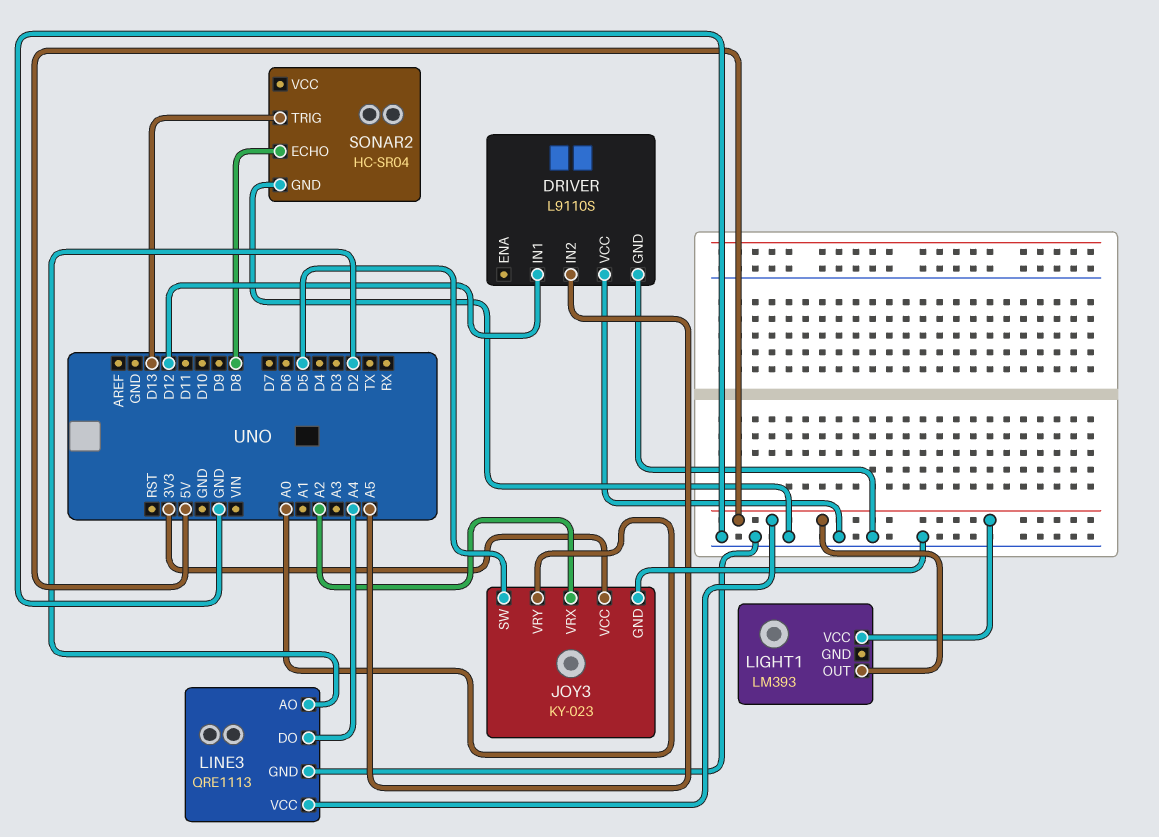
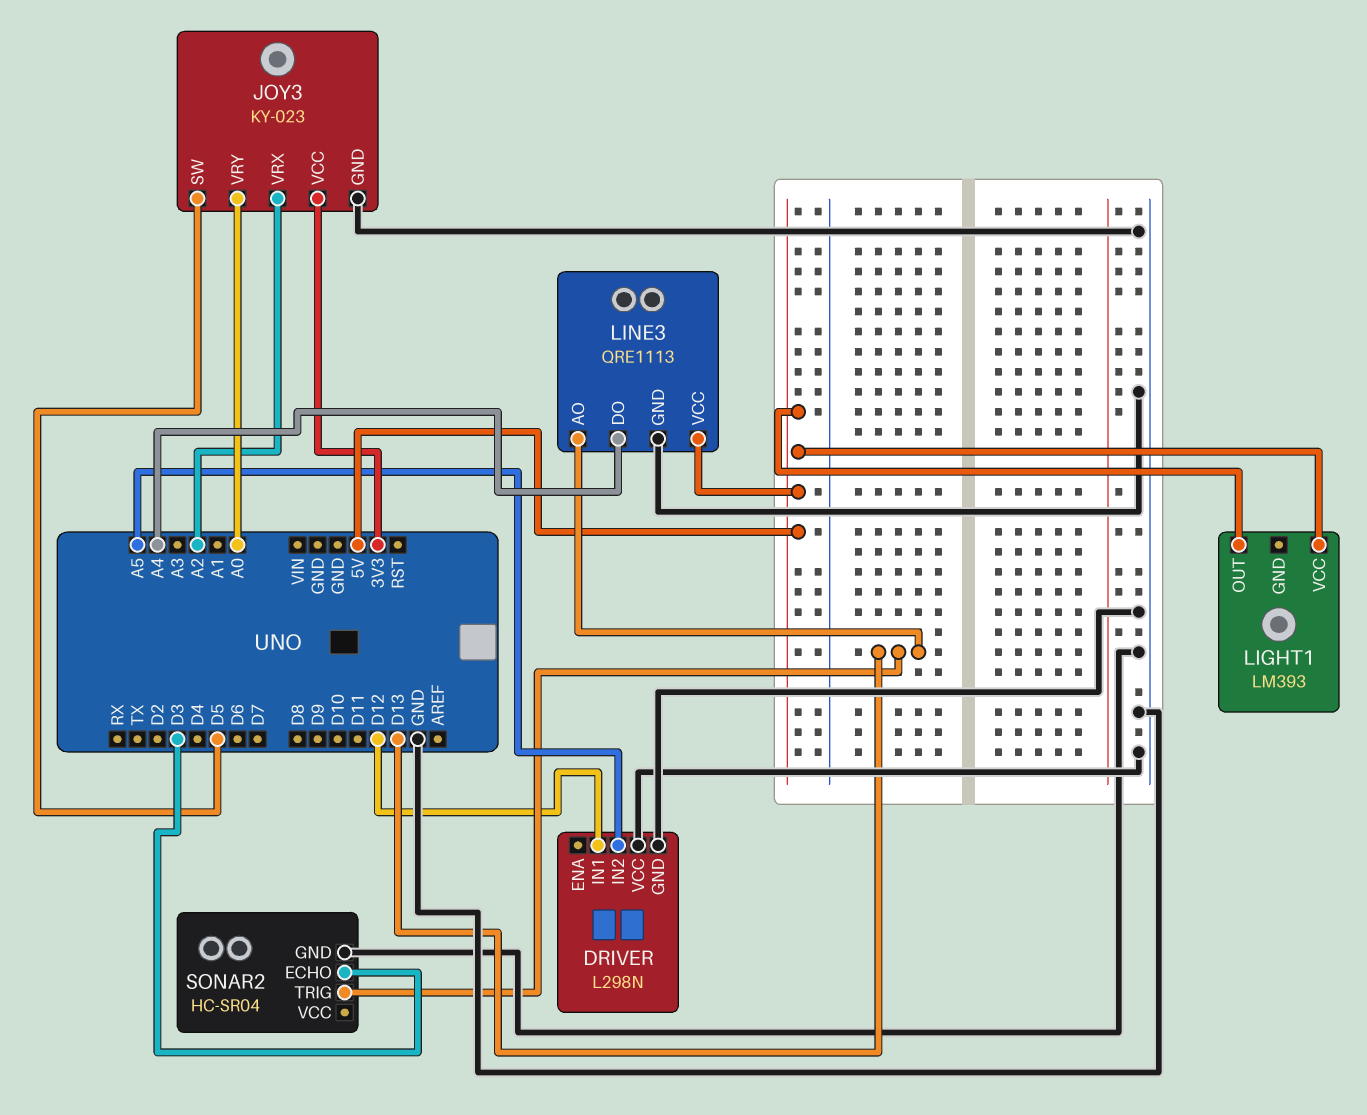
DRIVER: L9110S -> L298N
LINE3 pin AO: D2 -> D13
SONAR2 pin ECHO: D8 -> D3

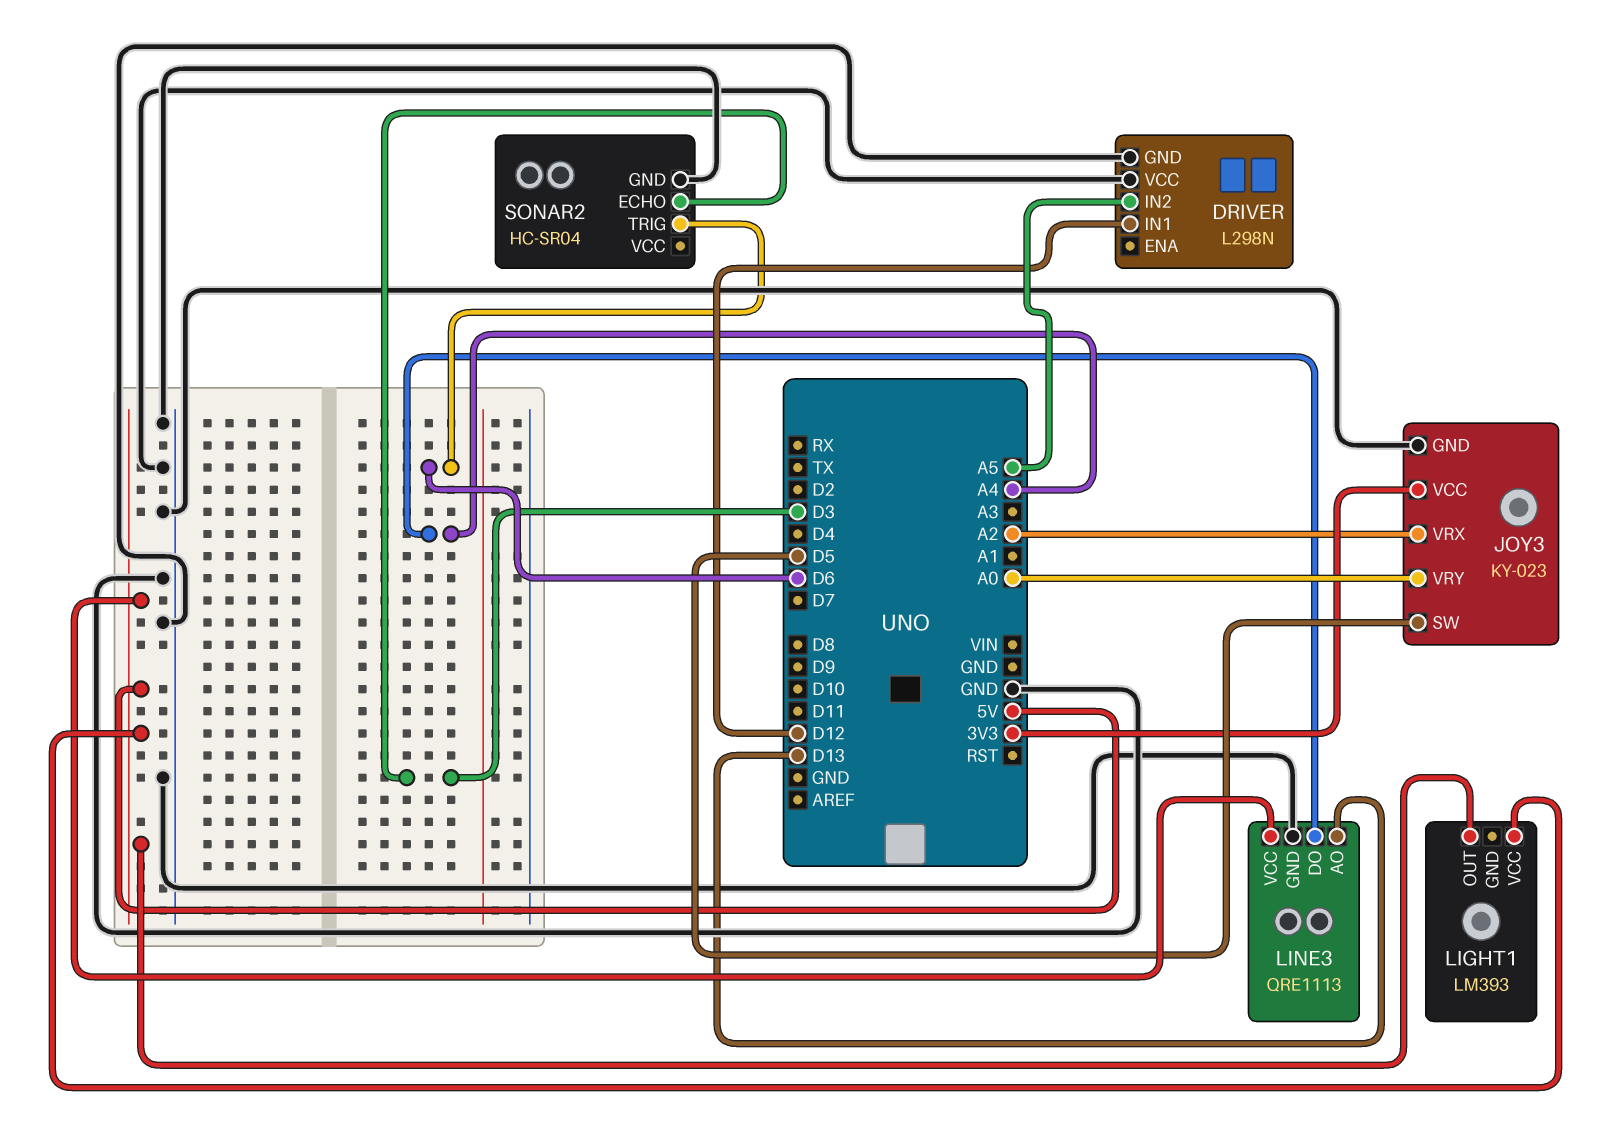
SONAR2 pin TRIG: D13 -> D6

